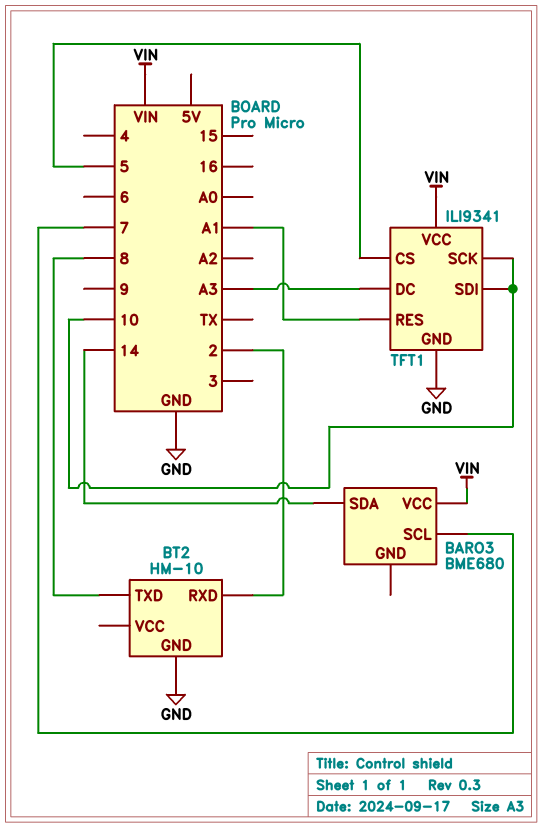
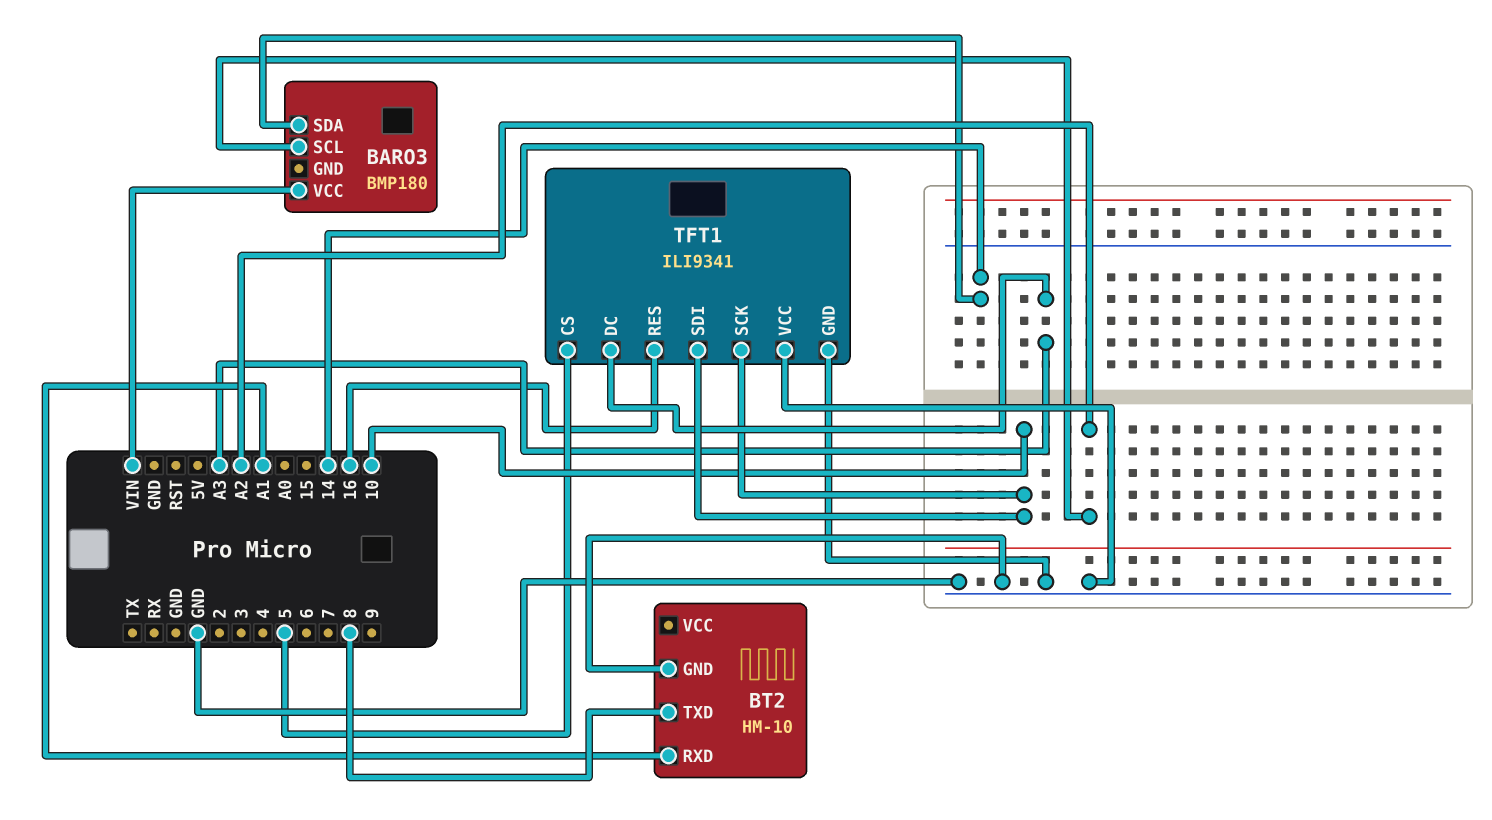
BARO3: BME680 -> BMP180
BARO3 pin SCL: 7 -> A2
BT2 pin RXD: 2 -> A1
TFT1 pin RES: A1 -> 16
TFT1 pin VCC: VIN -> GND

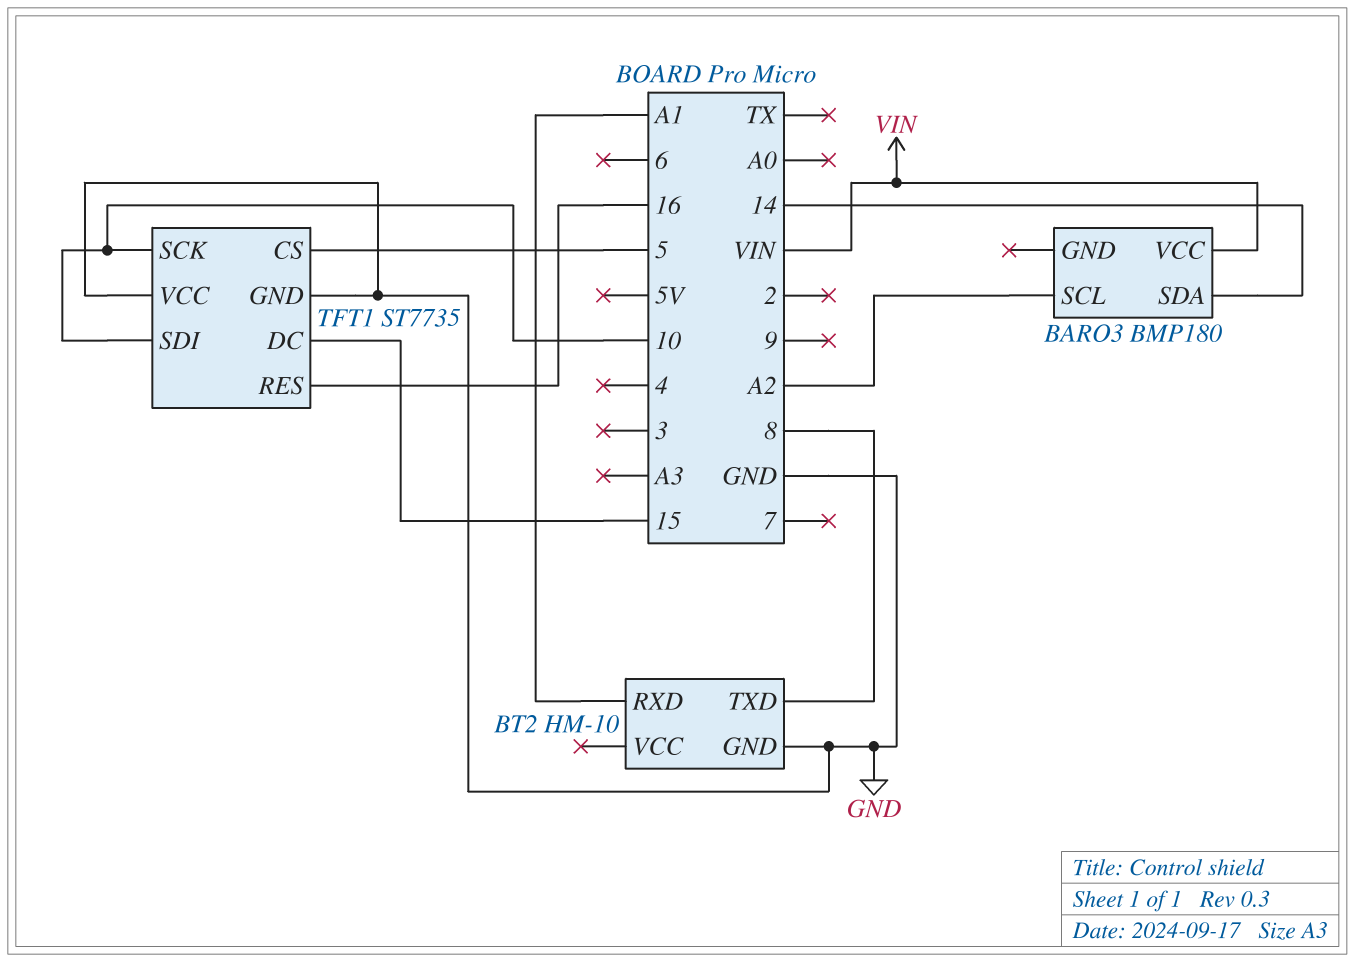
TFT1: ILI9341 -> ST7735
TFT1 pin DC: A3 -> 15

